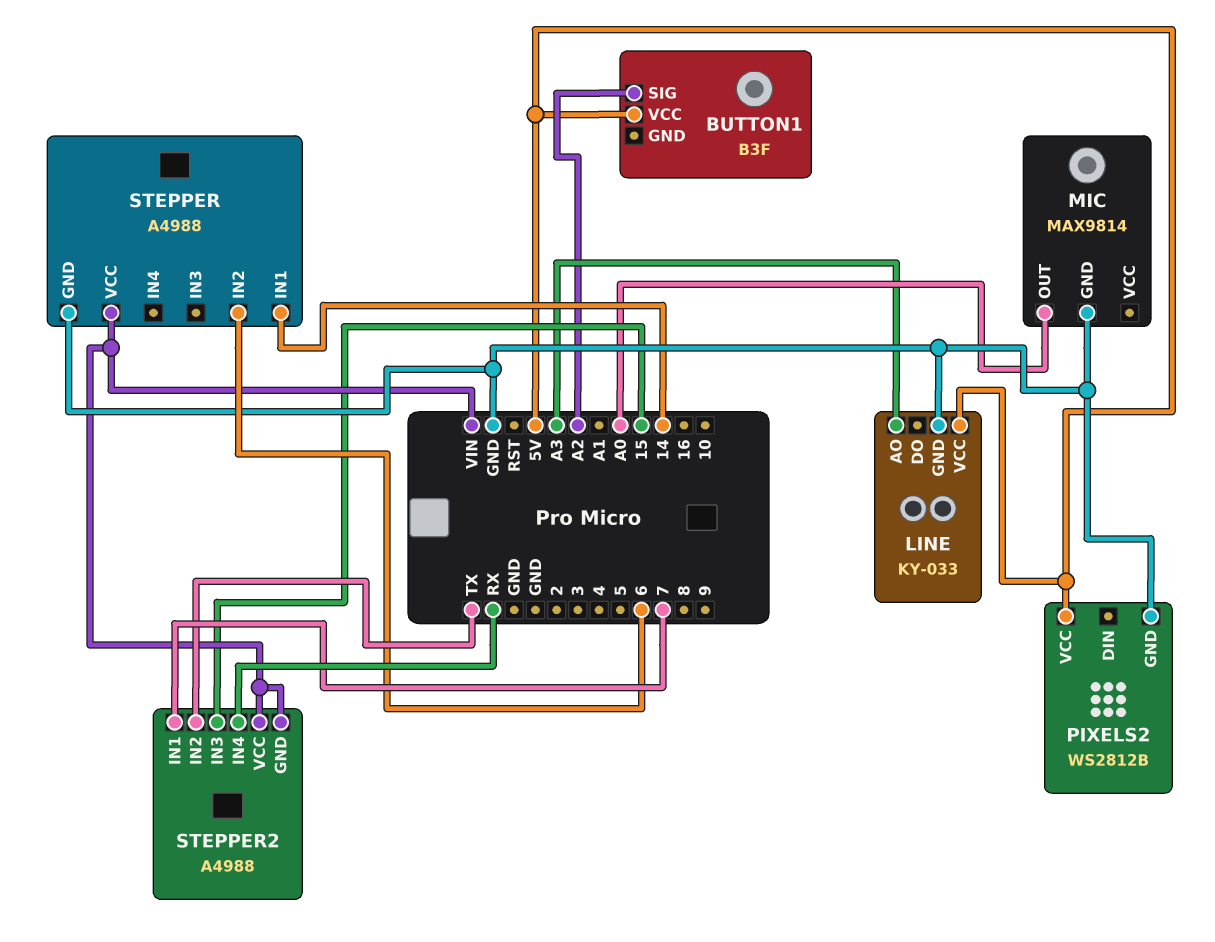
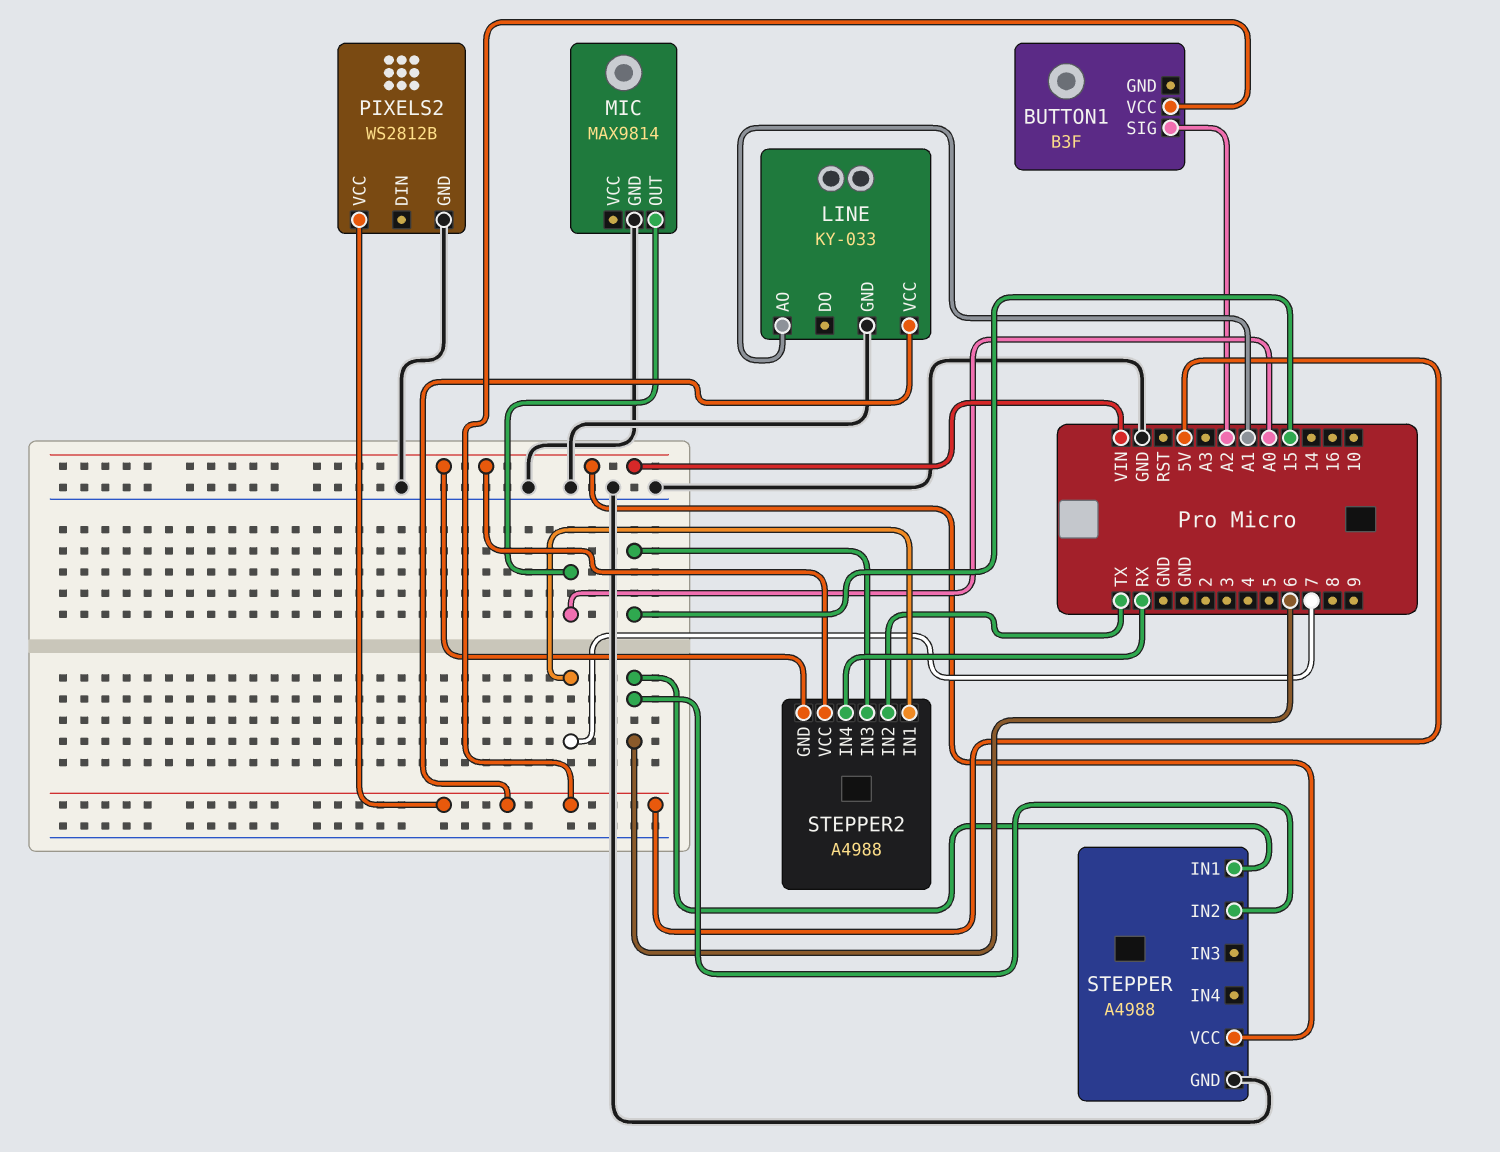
LINE pin AO: A3 -> A1
STEPPER pin IN1: 14 -> 6

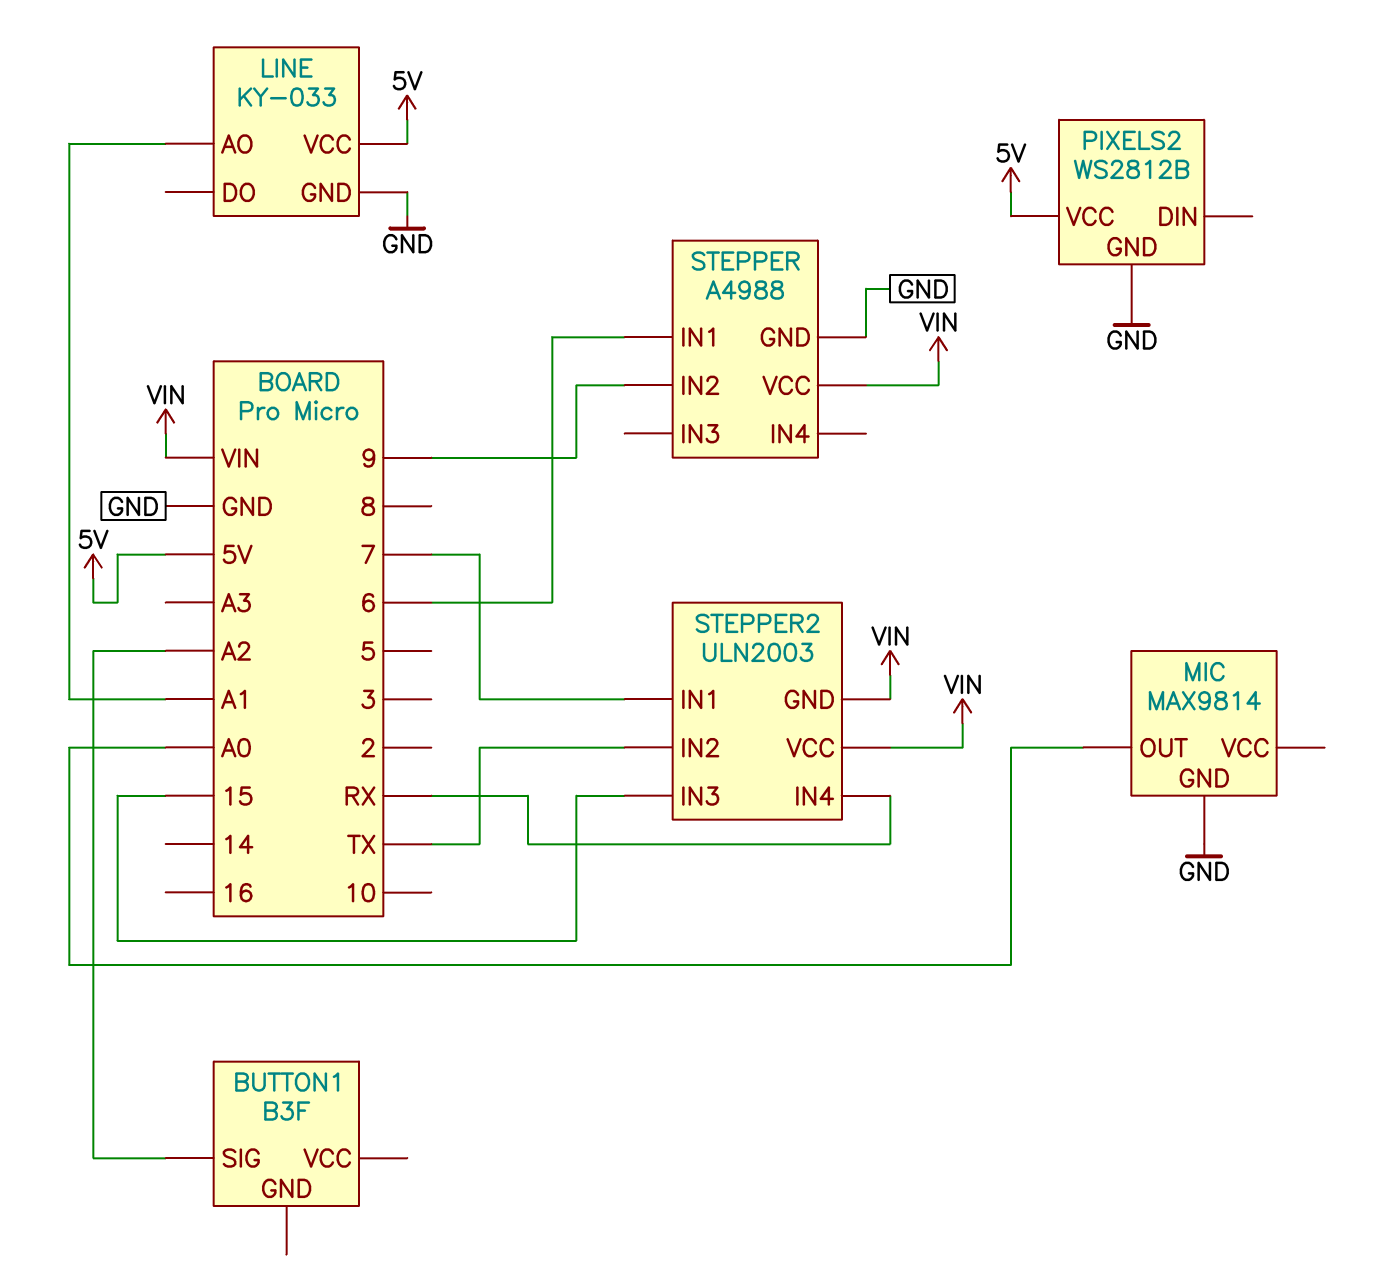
BUTTON1 pin VCC: 5V -> none
STEPPER pin IN2: 6 -> 9
STEPPER2: A4988 -> ULN2003

